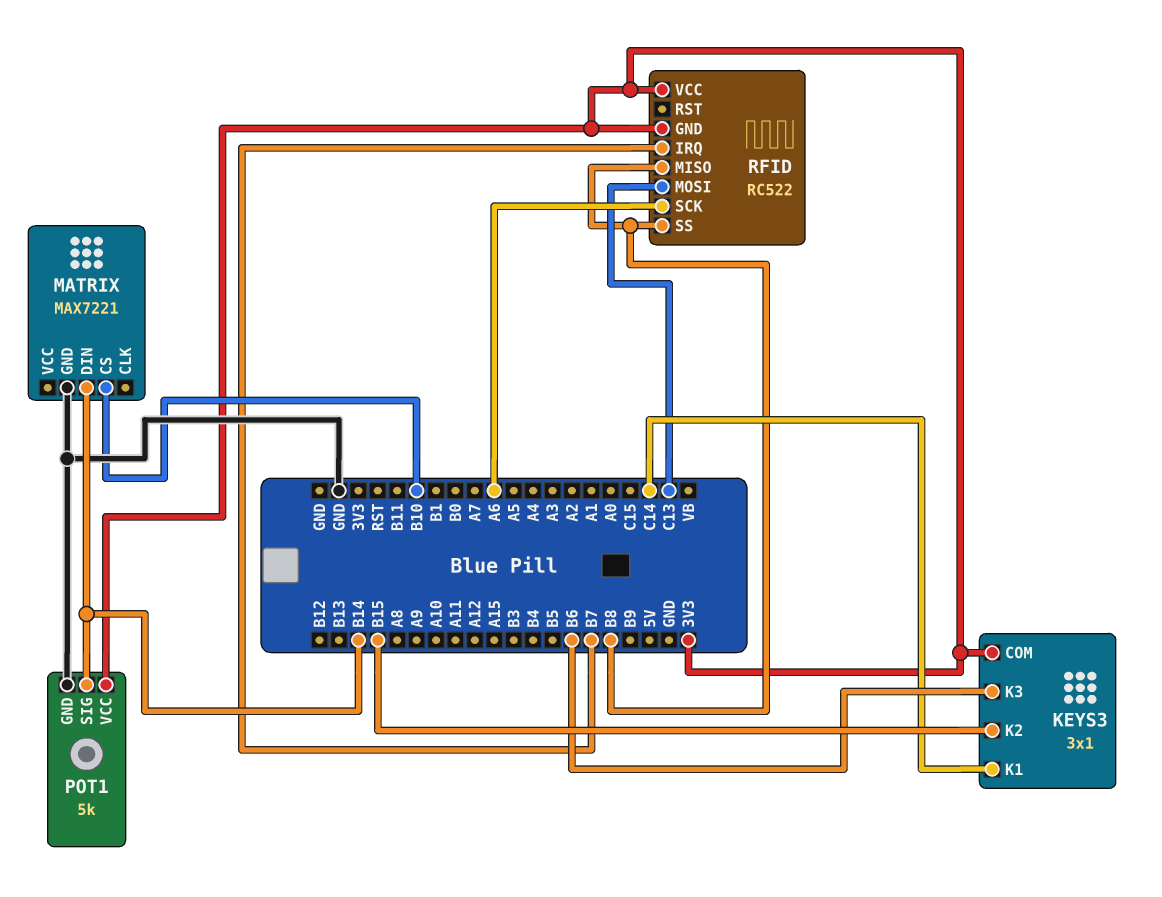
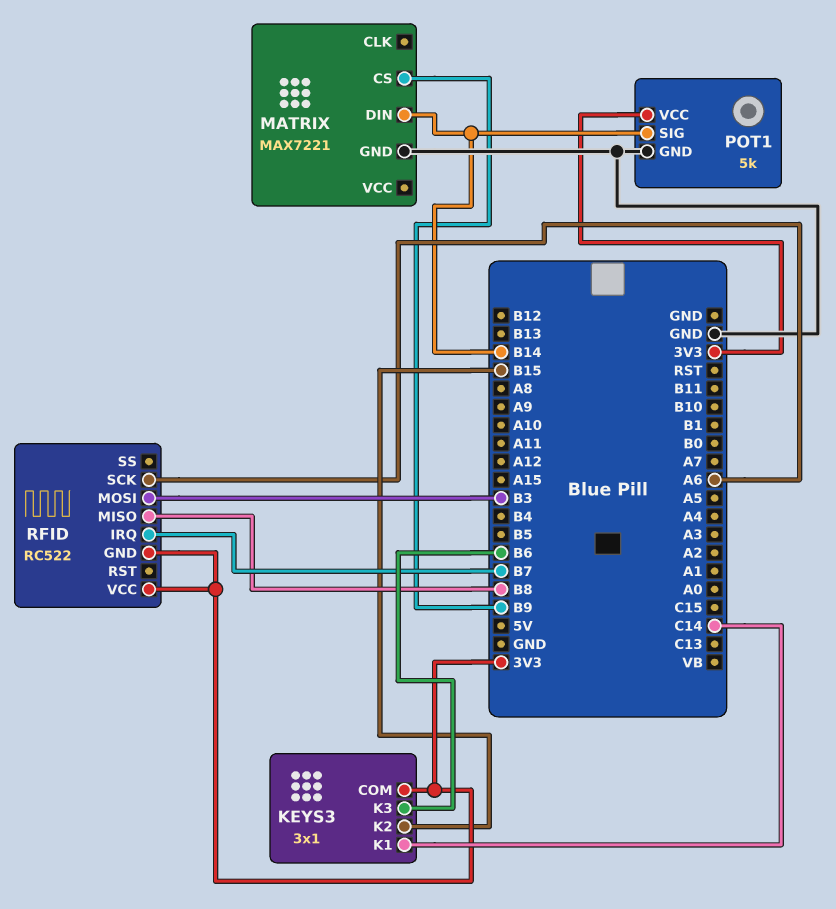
MATRIX pin CS: B10 -> B9
RFID pin MOSI: C13 -> B3
RFID pin SS: B8 -> none

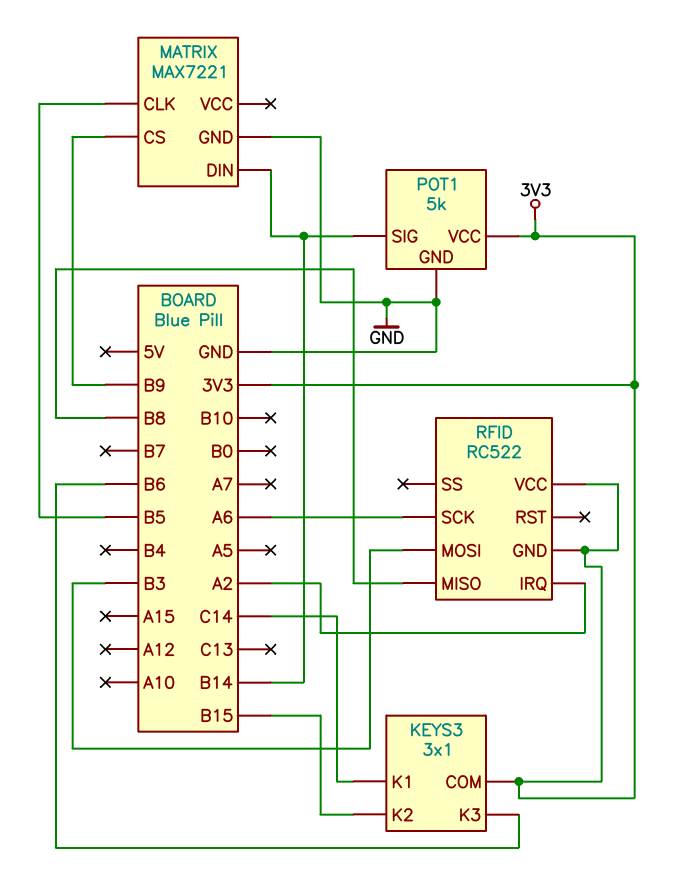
MATRIX pin CLK: none -> B5
RFID pin IRQ: B7 -> A2

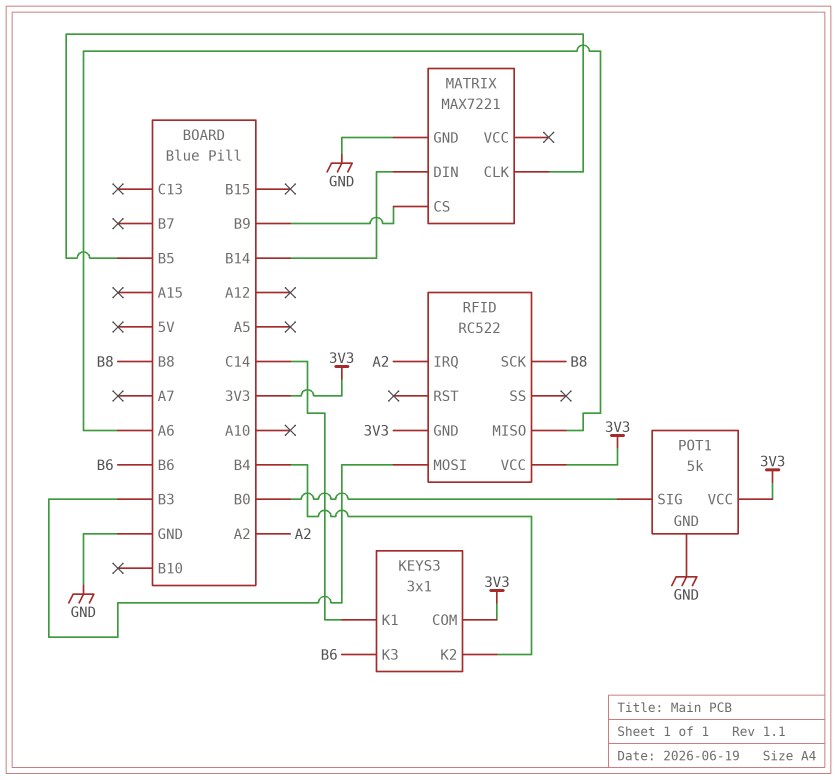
KEYS3 pin K2: B15 -> B4
POT1 pin SIG: B14 -> B0
RFID pin MISO: B8 -> A6
RFID pin SCK: A6 -> B8

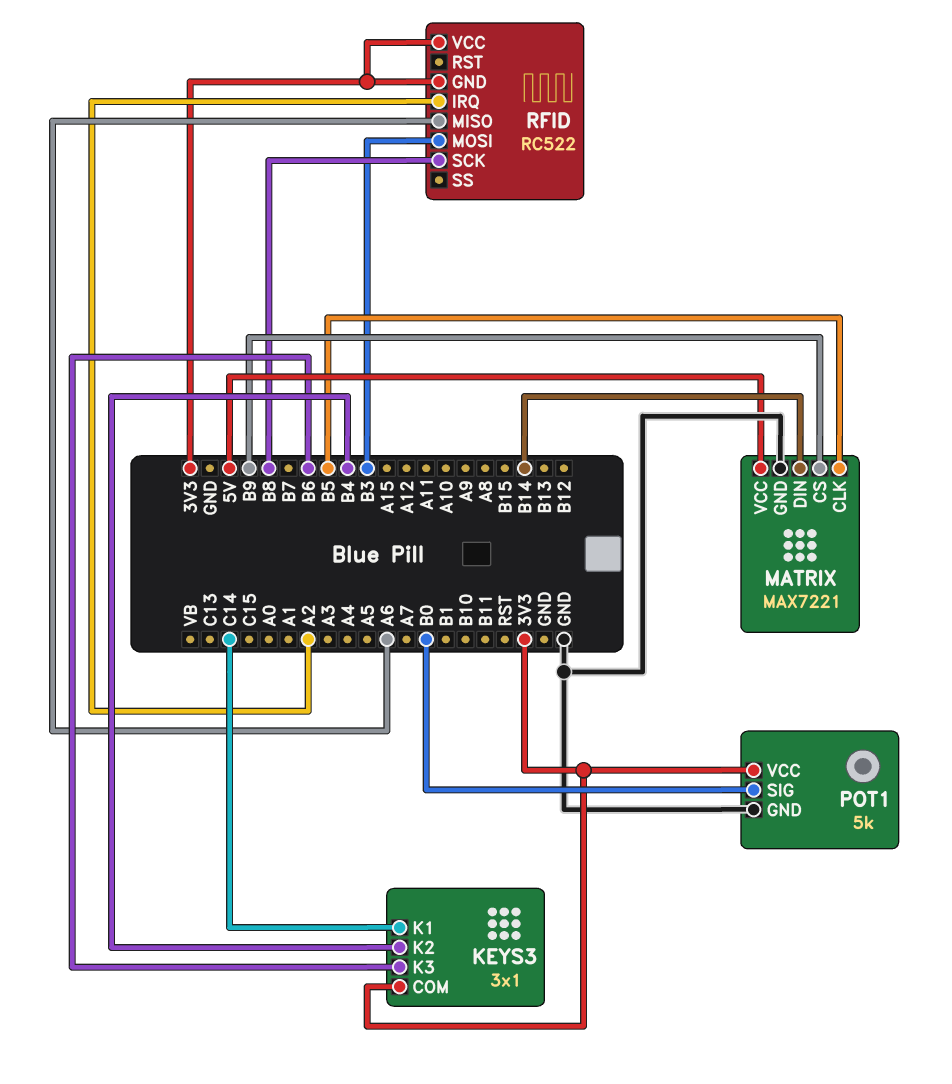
MATRIX pin VCC: none -> 5V

